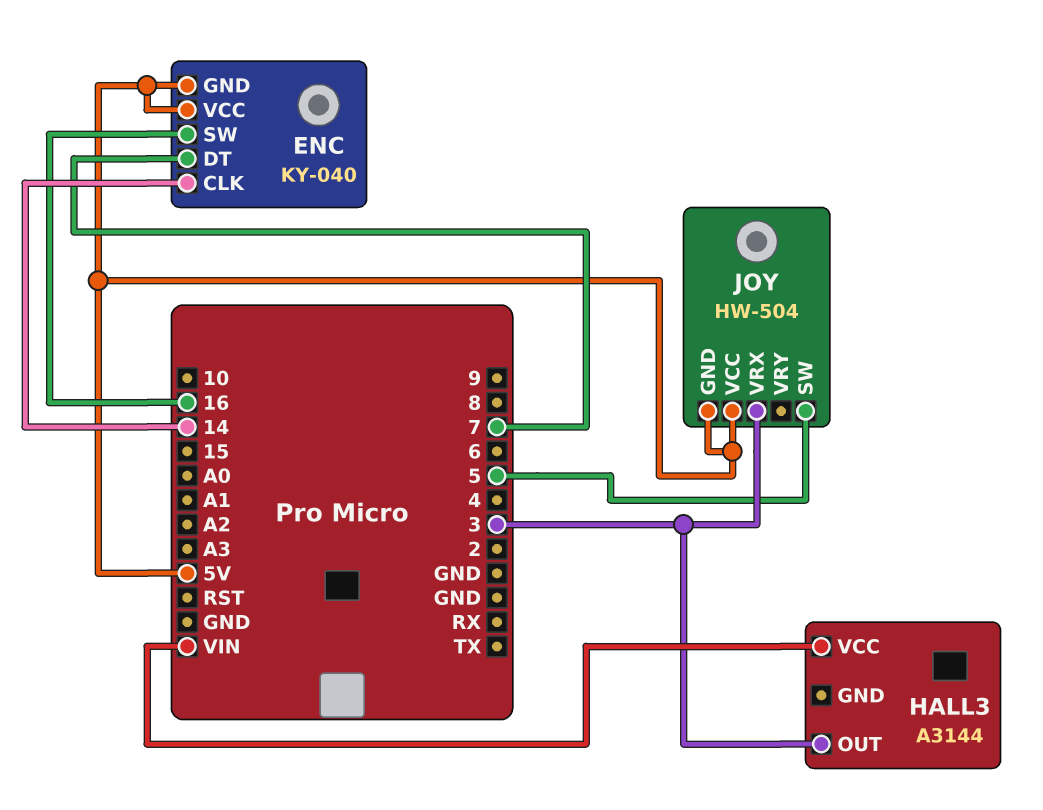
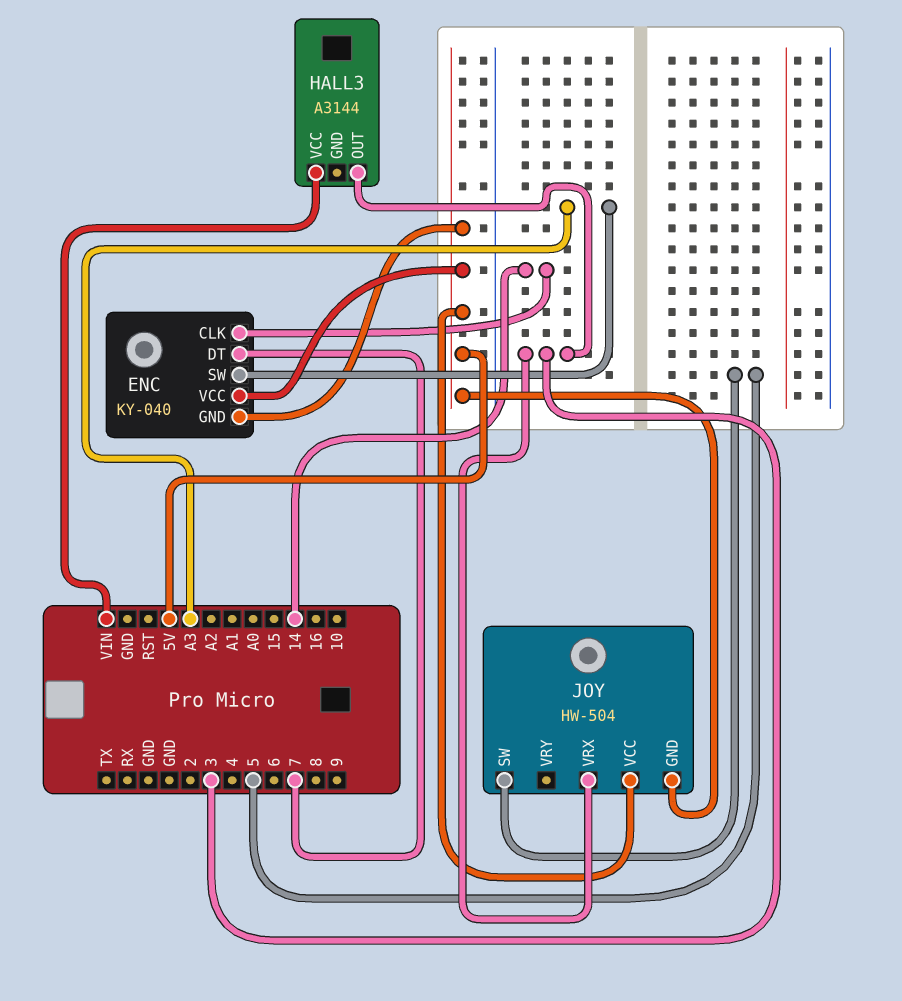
ENC pin SW: 16 -> A3

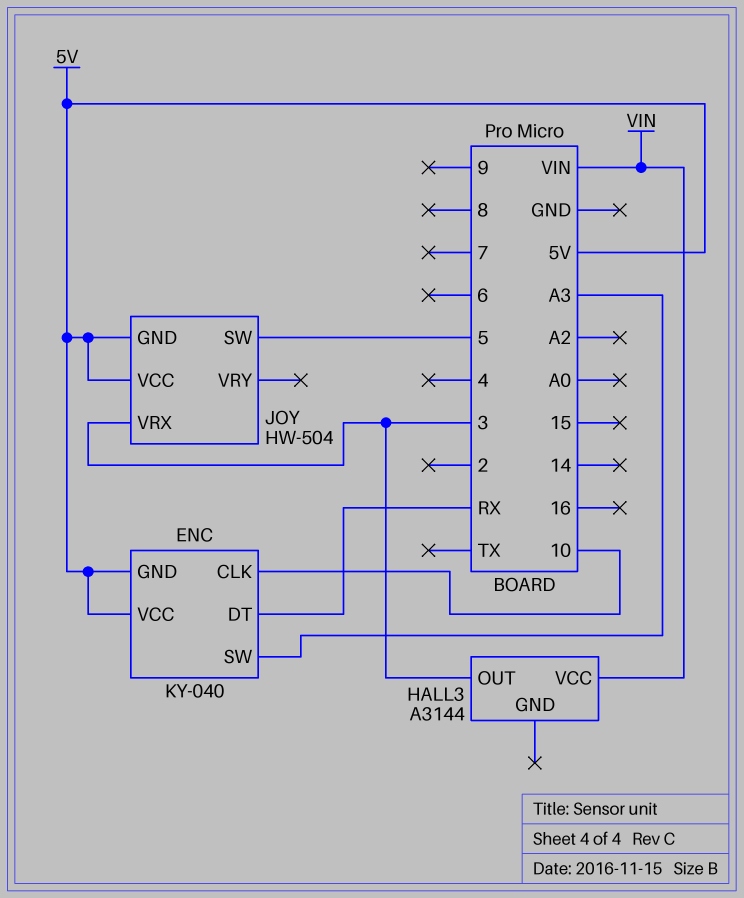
ENC pin CLK: 14 -> 10
ENC pin DT: 7 -> RX

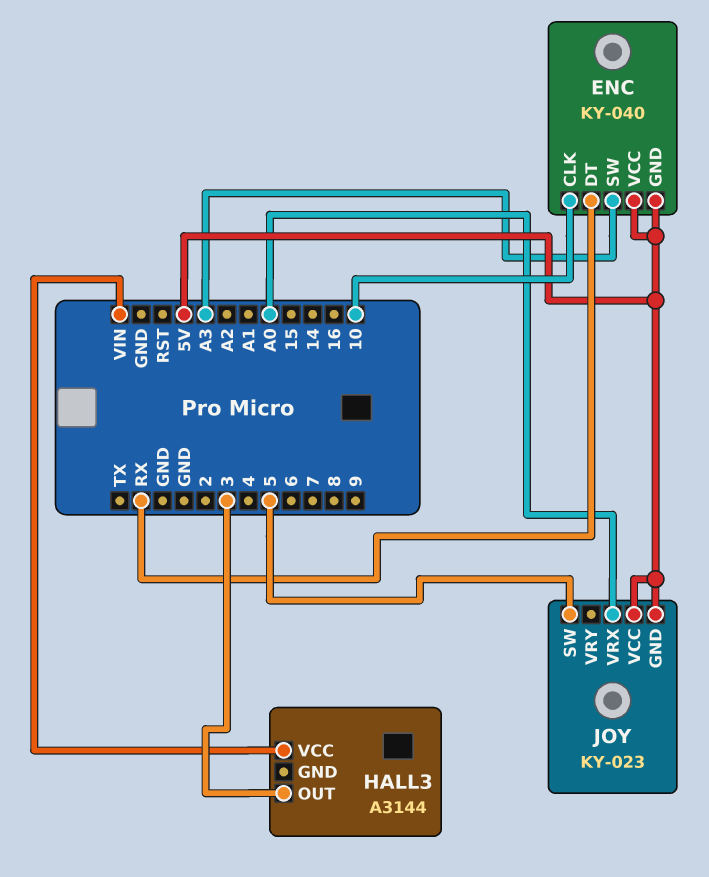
JOY: HW-504 -> KY-023
JOY pin VRX: 3 -> A0

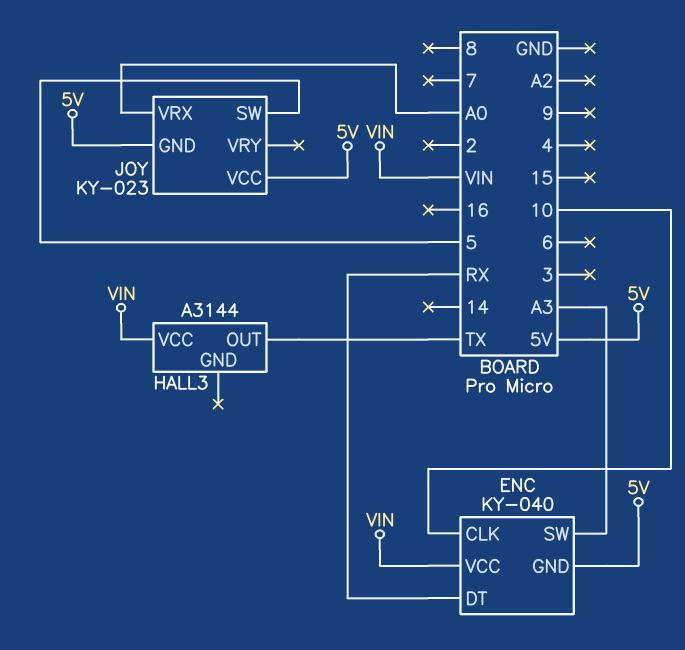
ENC pin VCC: 5V -> VIN
HALL3 pin OUT: 3 -> TX

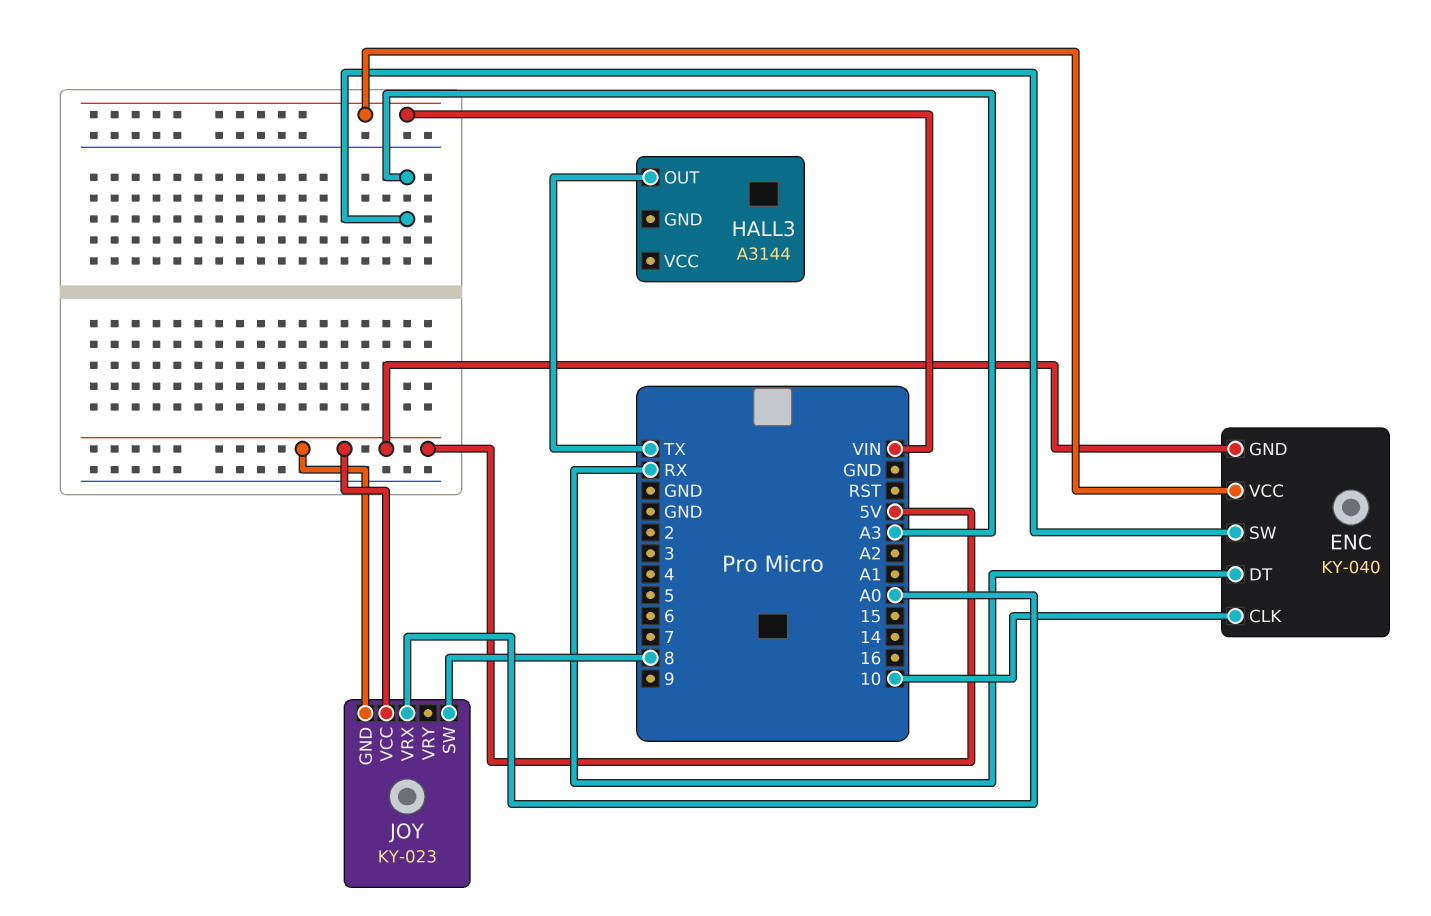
HALL3 pin VCC: VIN -> none
JOY pin SW: 5 -> 8

